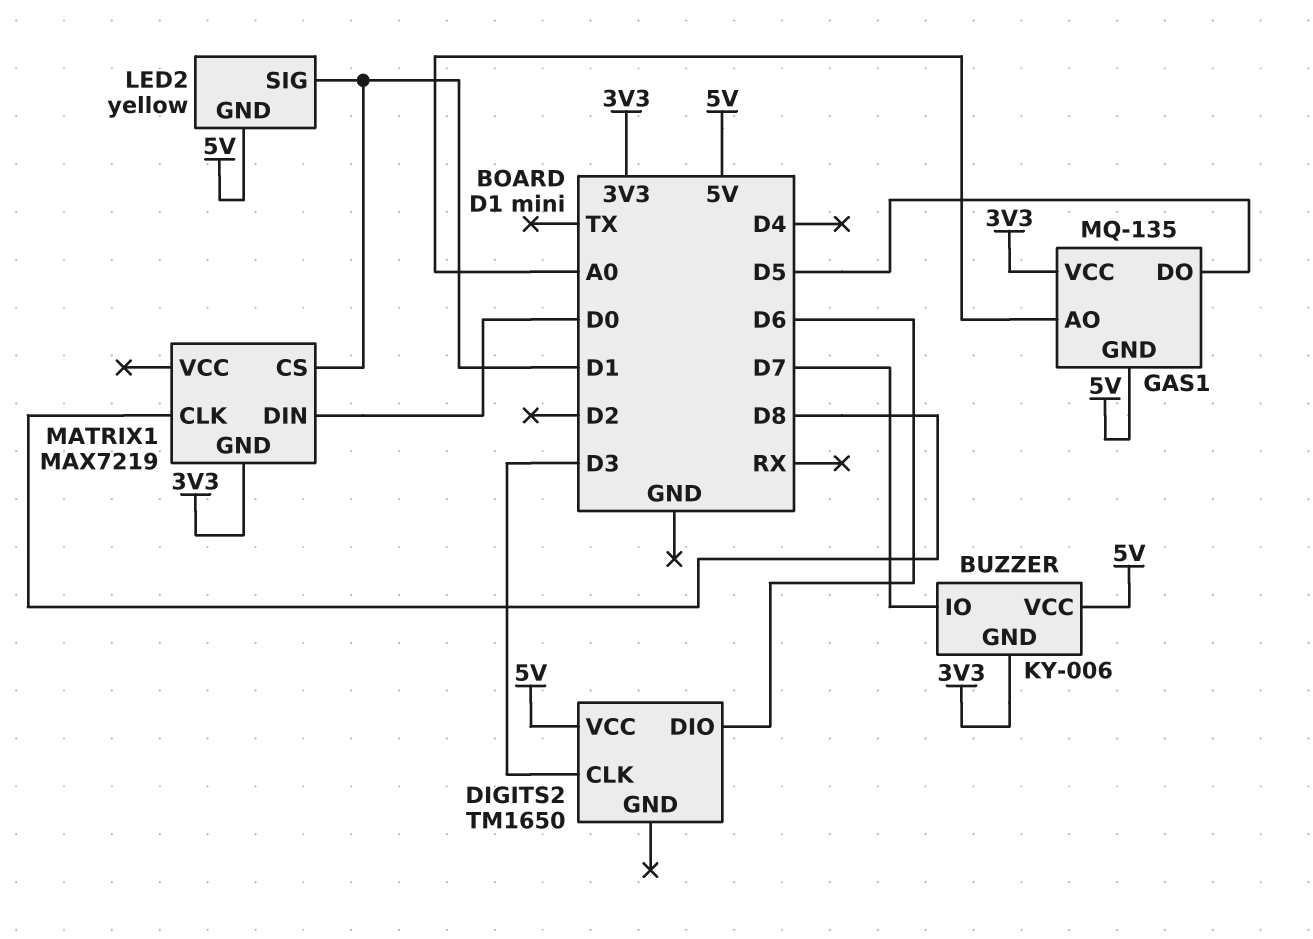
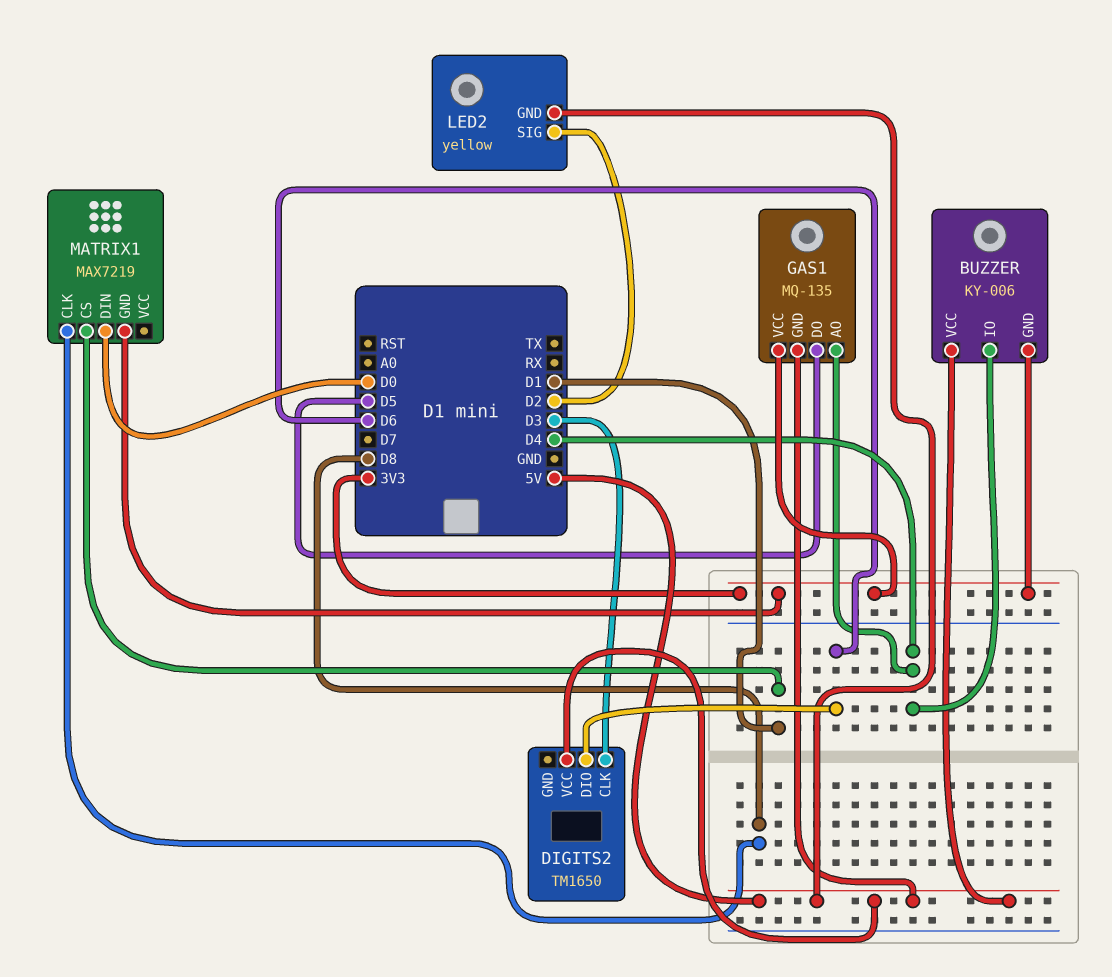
BUZZER pin IO: D7 -> D4
GAS1 pin AO: A0 -> D4
LED2 pin SIG: D1 -> D2

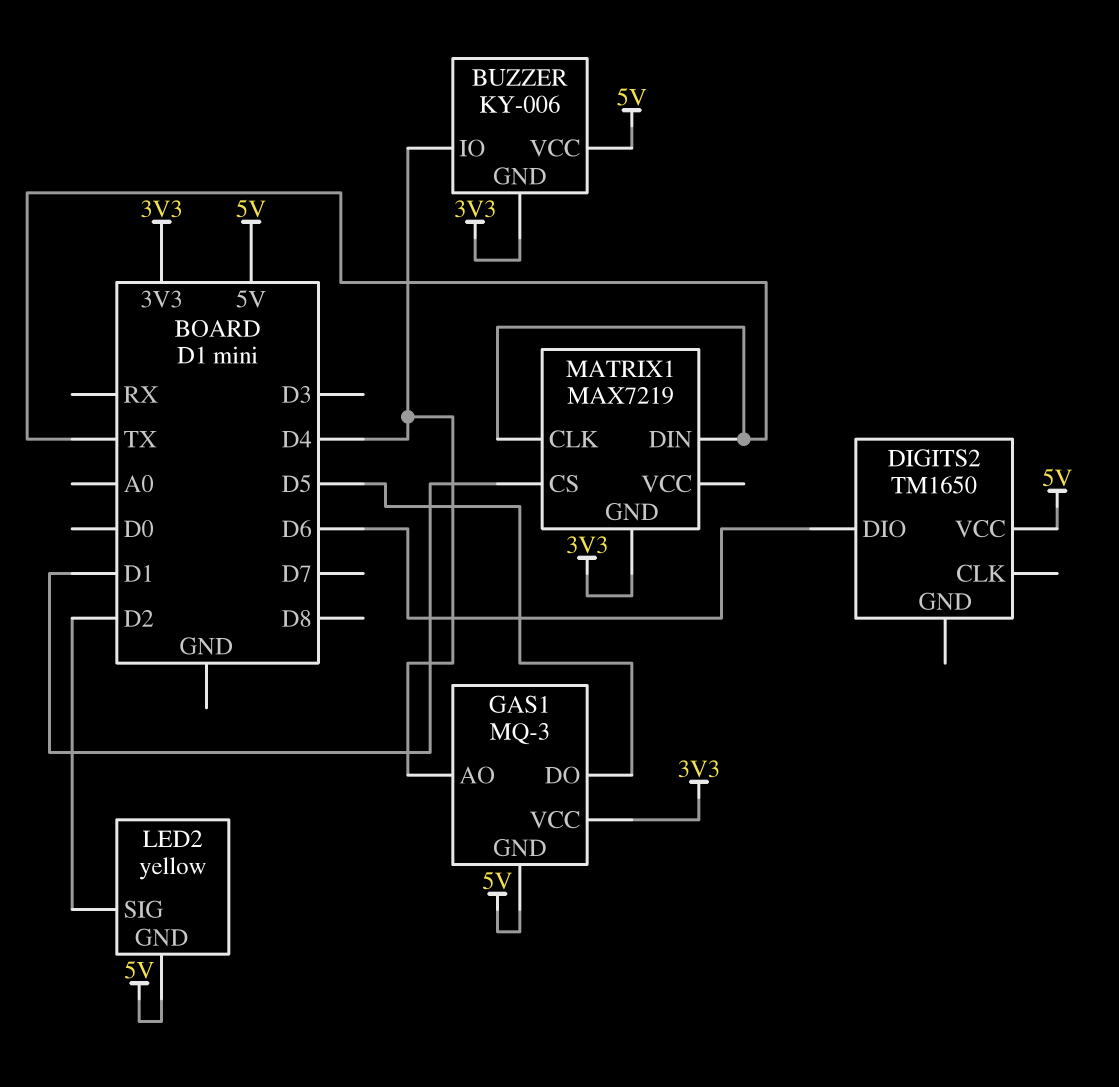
DIGITS2 pin CLK: D3 -> none
GAS1: MQ-135 -> MQ-3
MATRIX1 pin CLK: D8 -> TX
MATRIX1 pin DIN: D0 -> TX

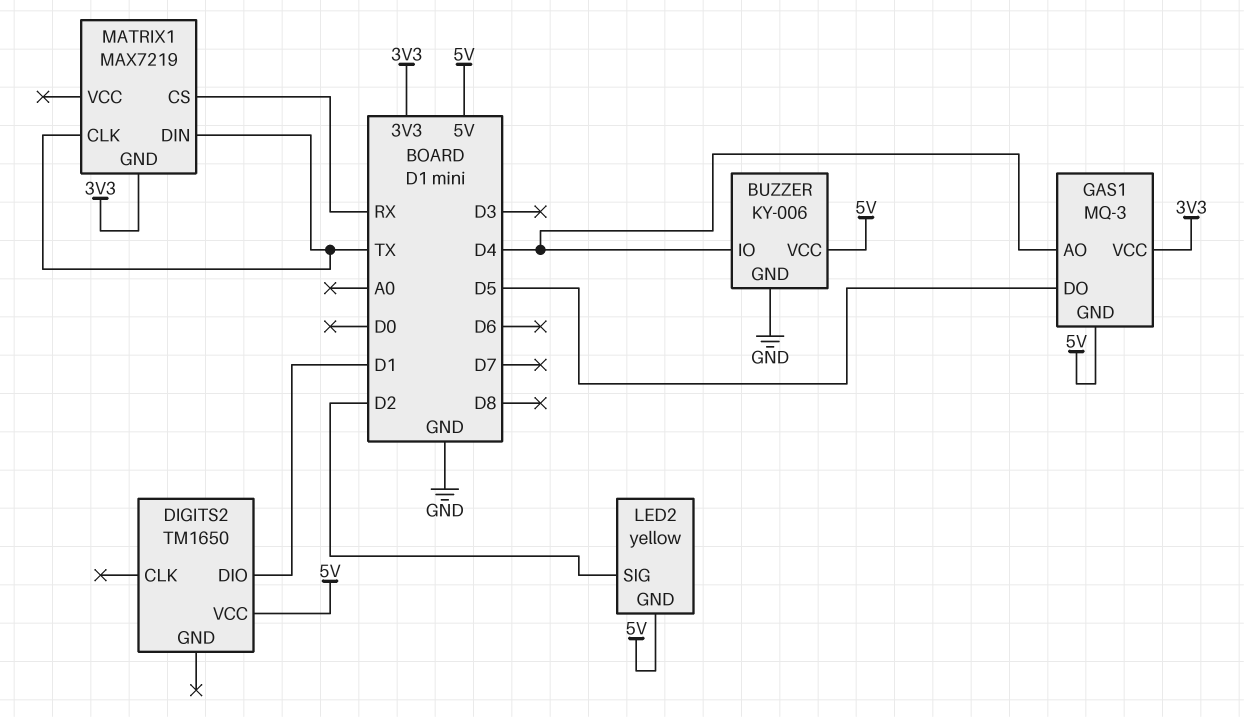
BUZZER pin GND: 3V3 -> GND
DIGITS2 pin DIO: D6 -> D1
MATRIX1 pin CS: D1 -> RX

